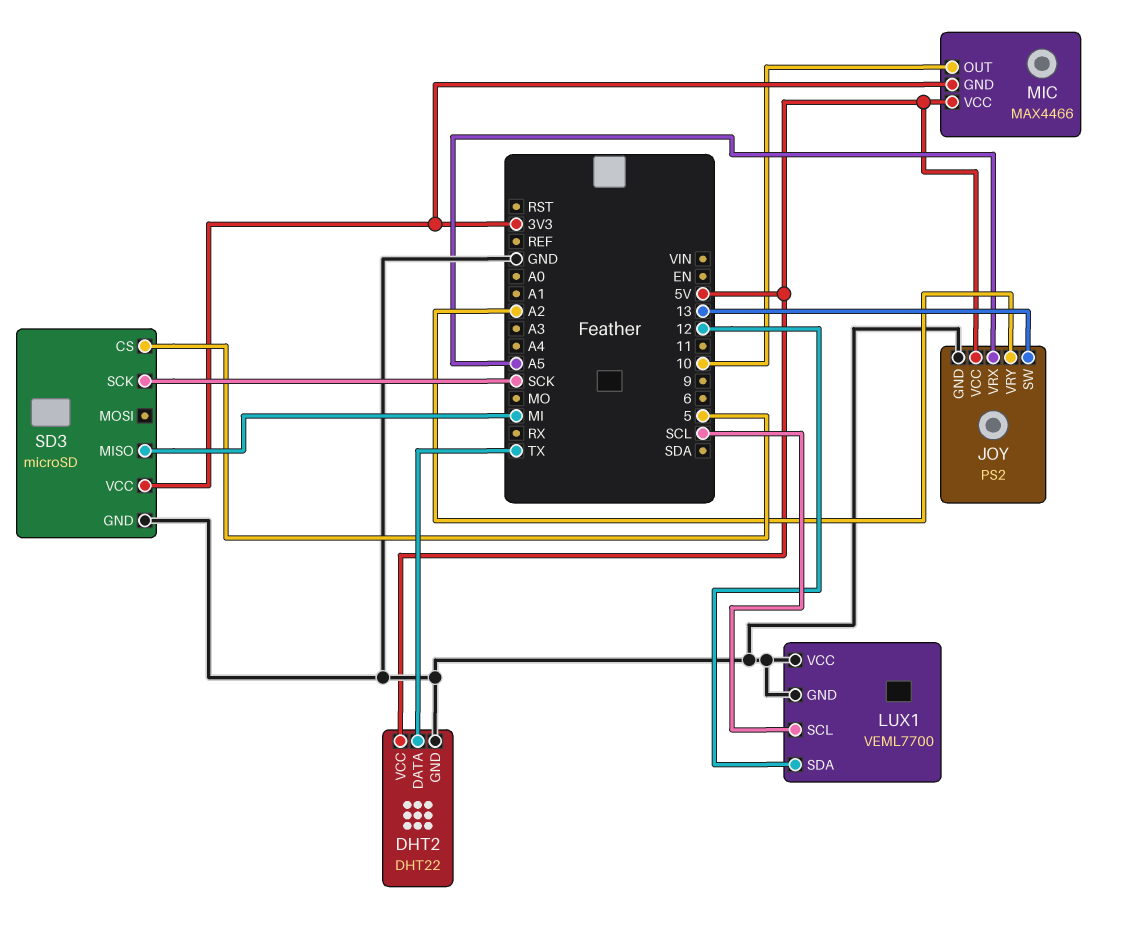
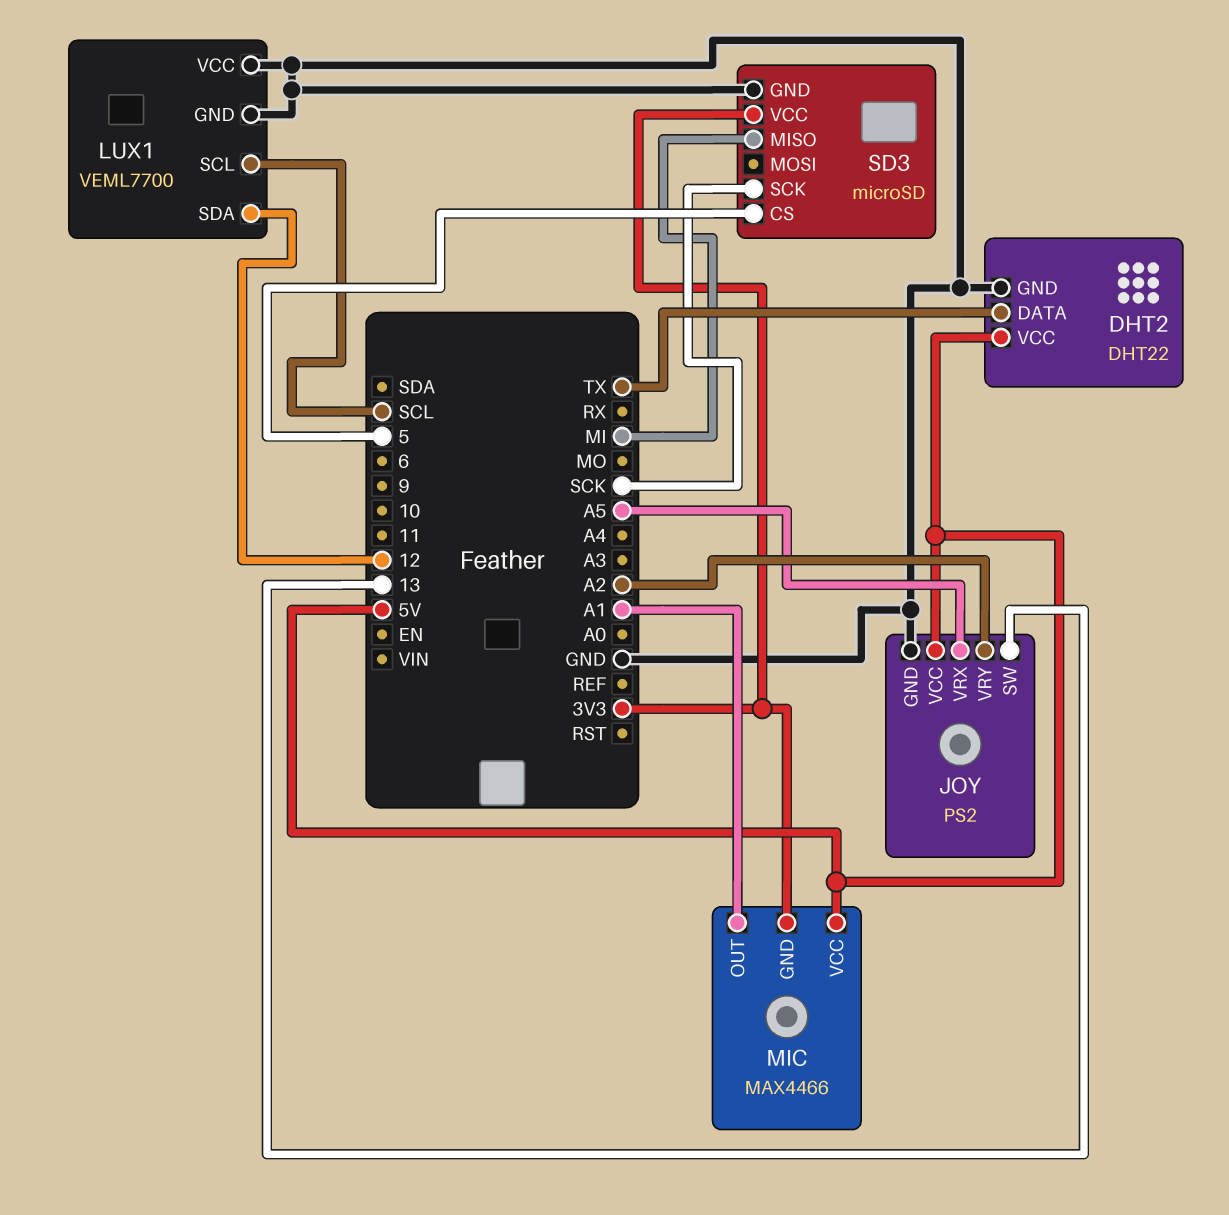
MIC pin OUT: 10 -> A1

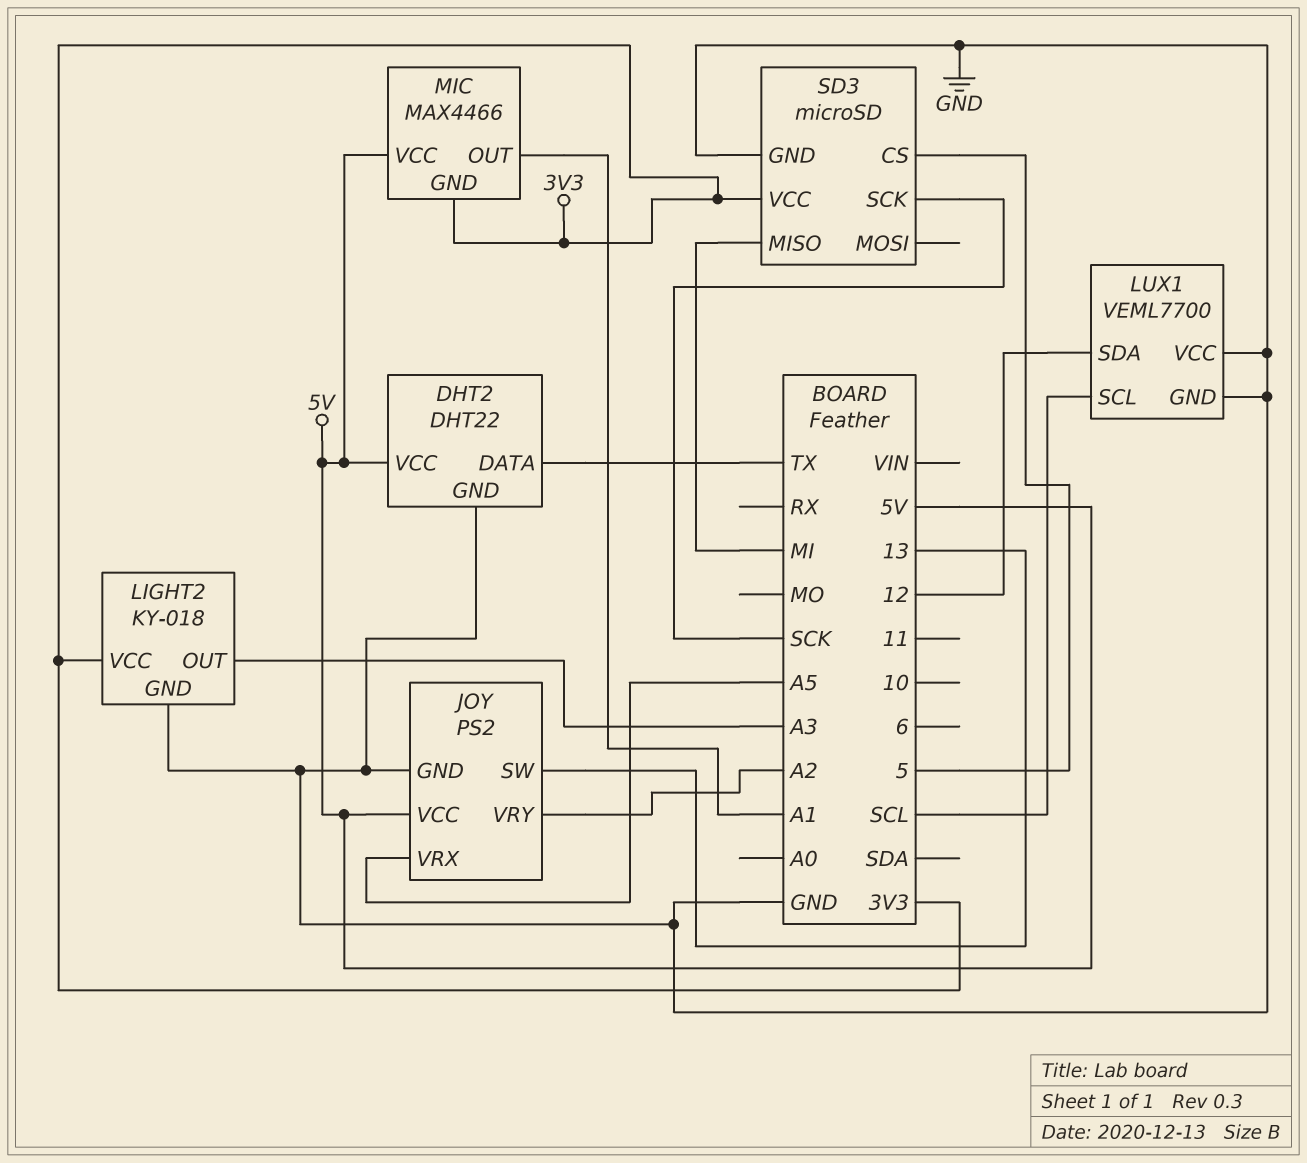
LIGHT2: none -> KY-018
LIGHT2 pin GND: none -> GND
LIGHT2 pin OUT: none -> A3
LIGHT2 pin VCC: none -> 3V3

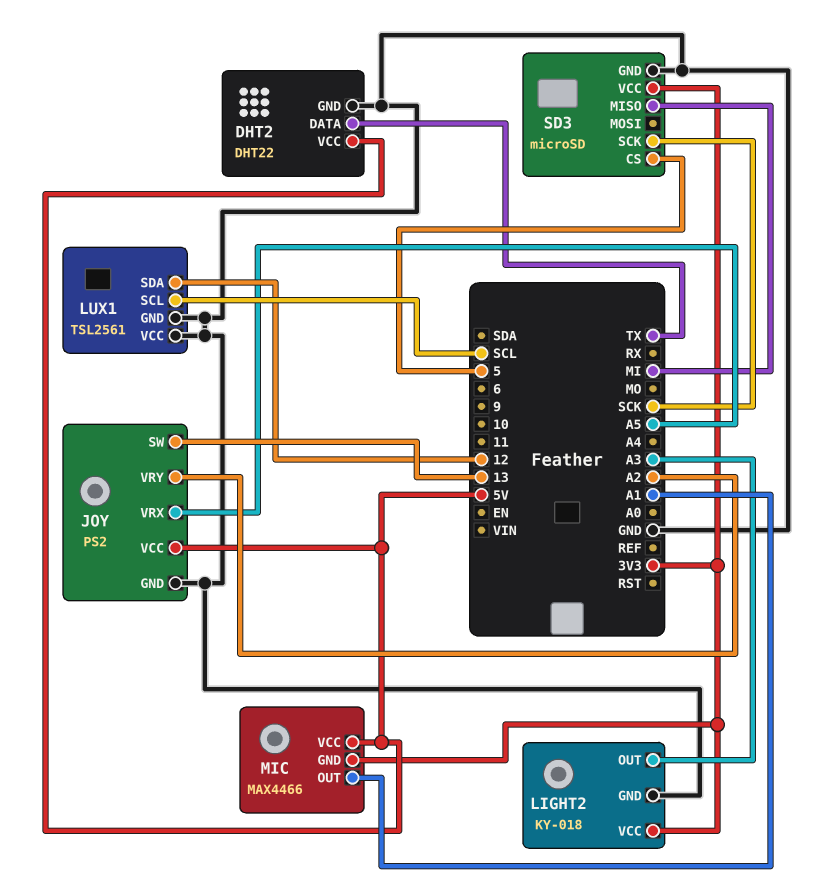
LUX1: VEML7700 -> TSL2561

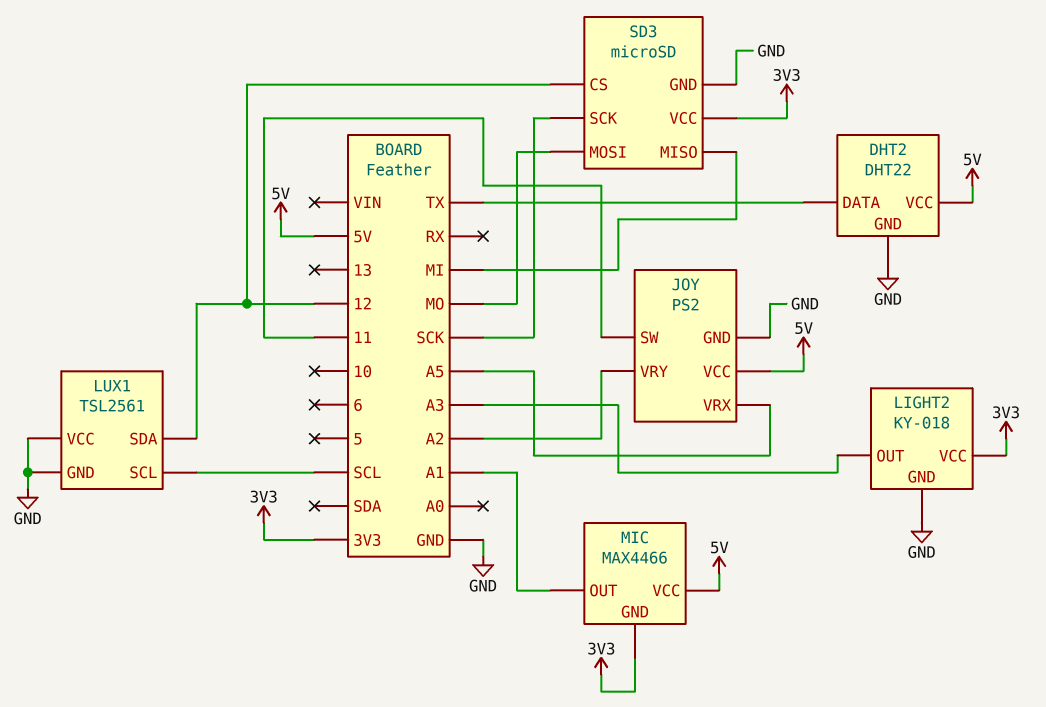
JOY pin SW: 13 -> 11
SD3 pin CS: 5 -> 12
SD3 pin MOSI: none -> MO

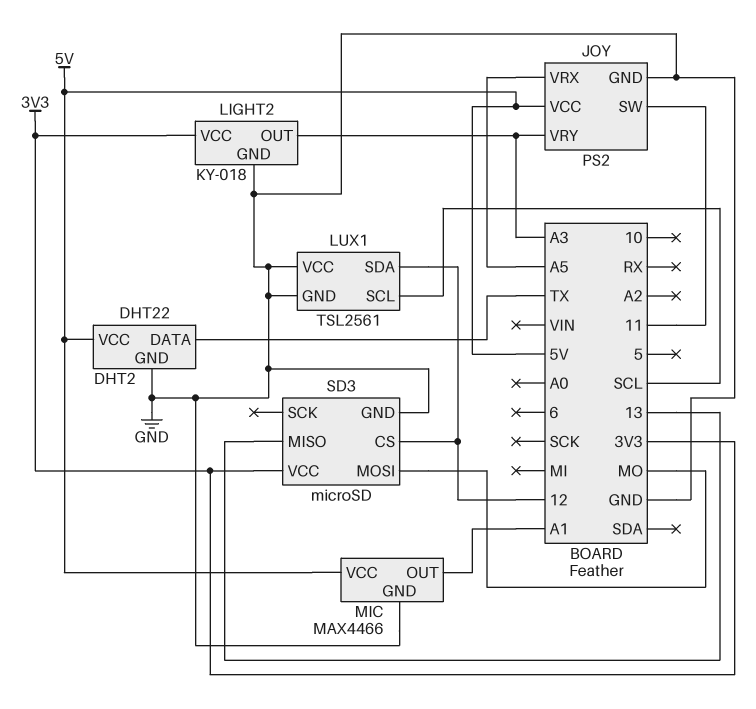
JOY pin VRY: A2 -> A3
MIC pin GND: 3V3 -> GND
SD3 pin MISO: MI -> 13
SD3 pin SCK: SCK -> none

